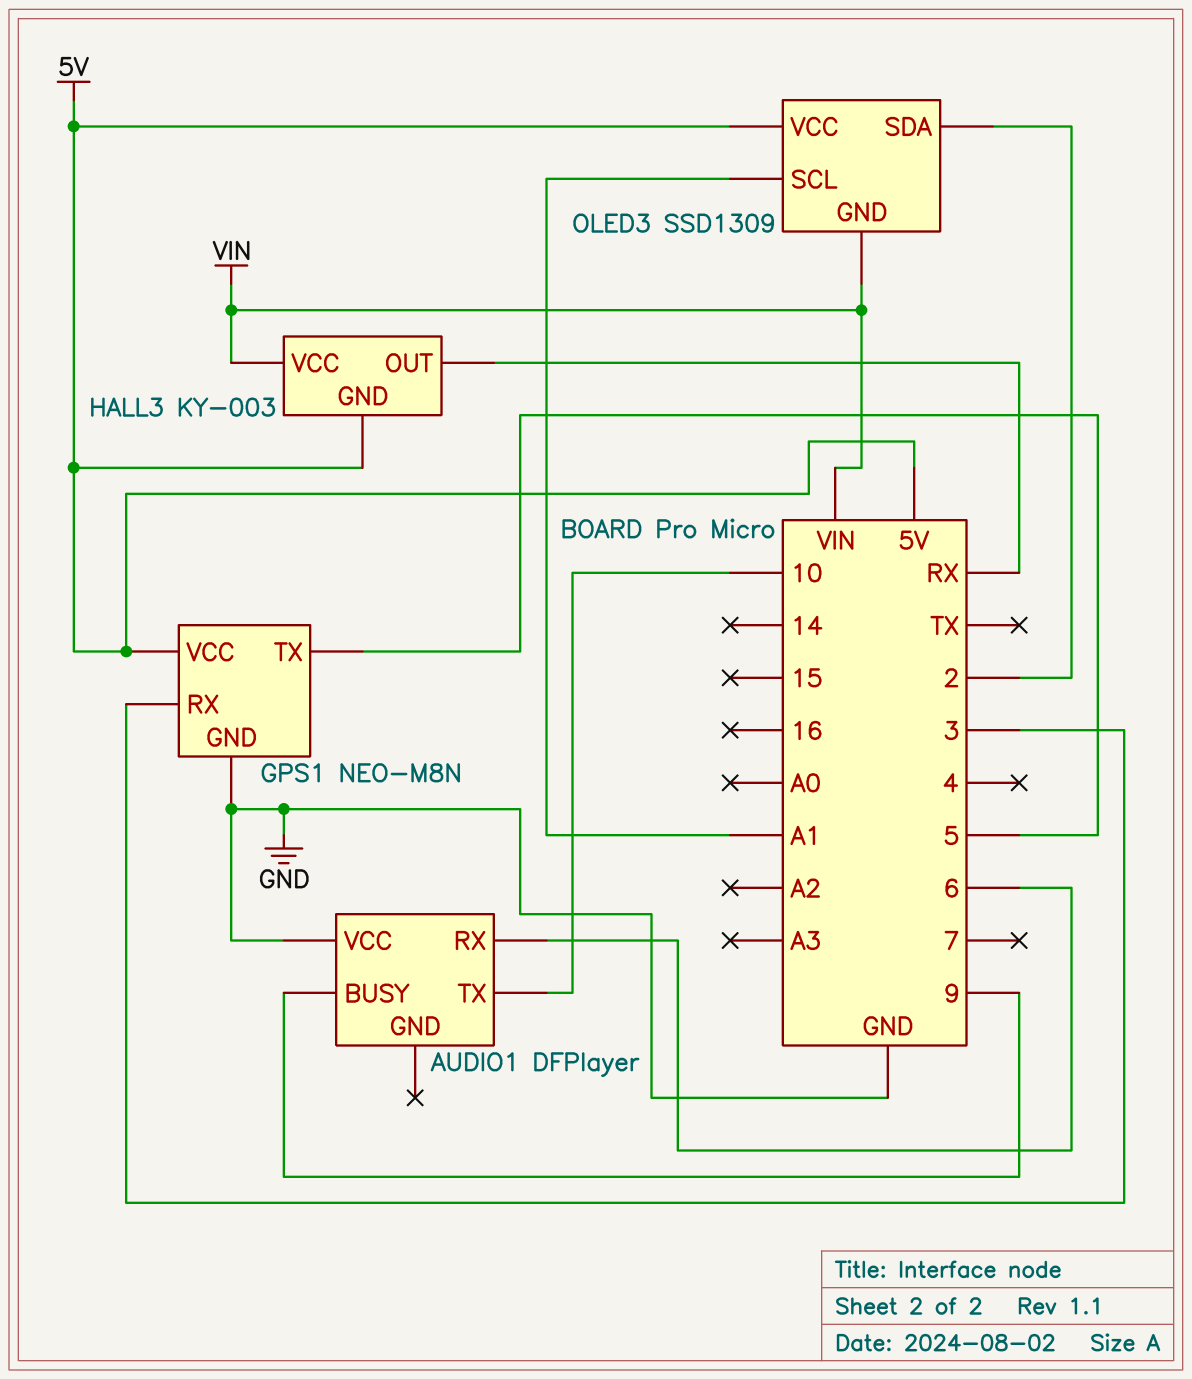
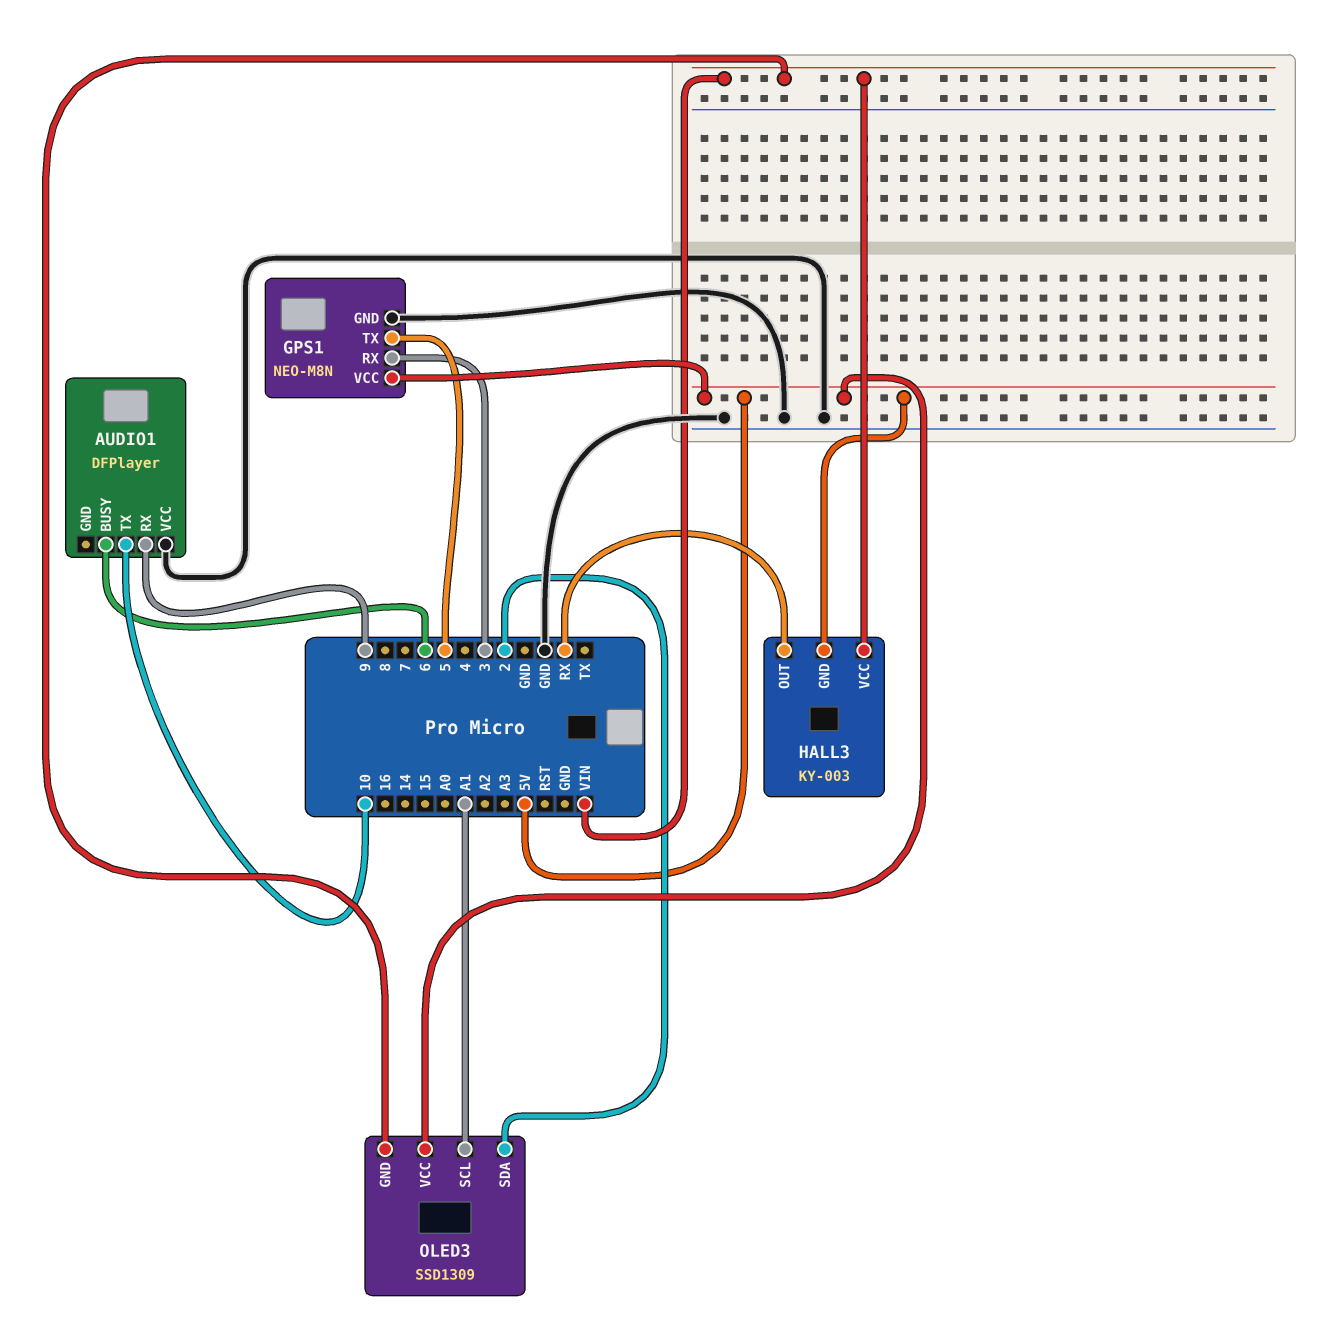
AUDIO1 pin BUSY: 9 -> 6
AUDIO1 pin RX: 6 -> 9

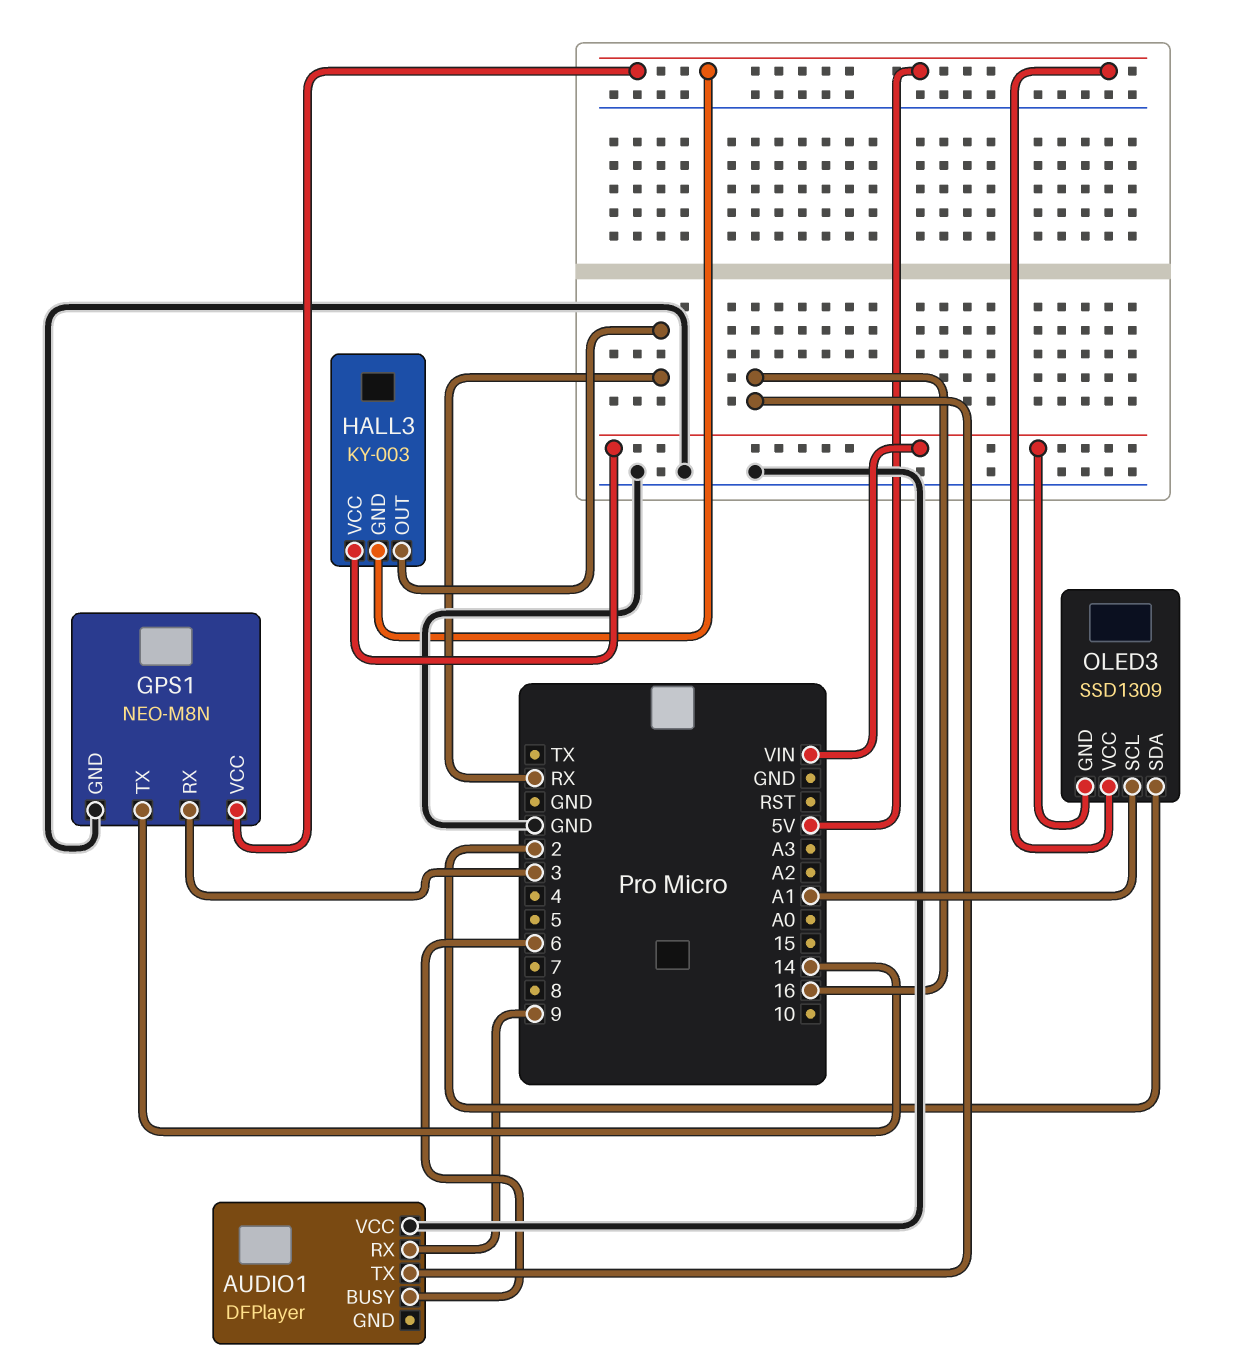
AUDIO1 pin TX: 10 -> 16
GPS1 pin TX: 5 -> 14

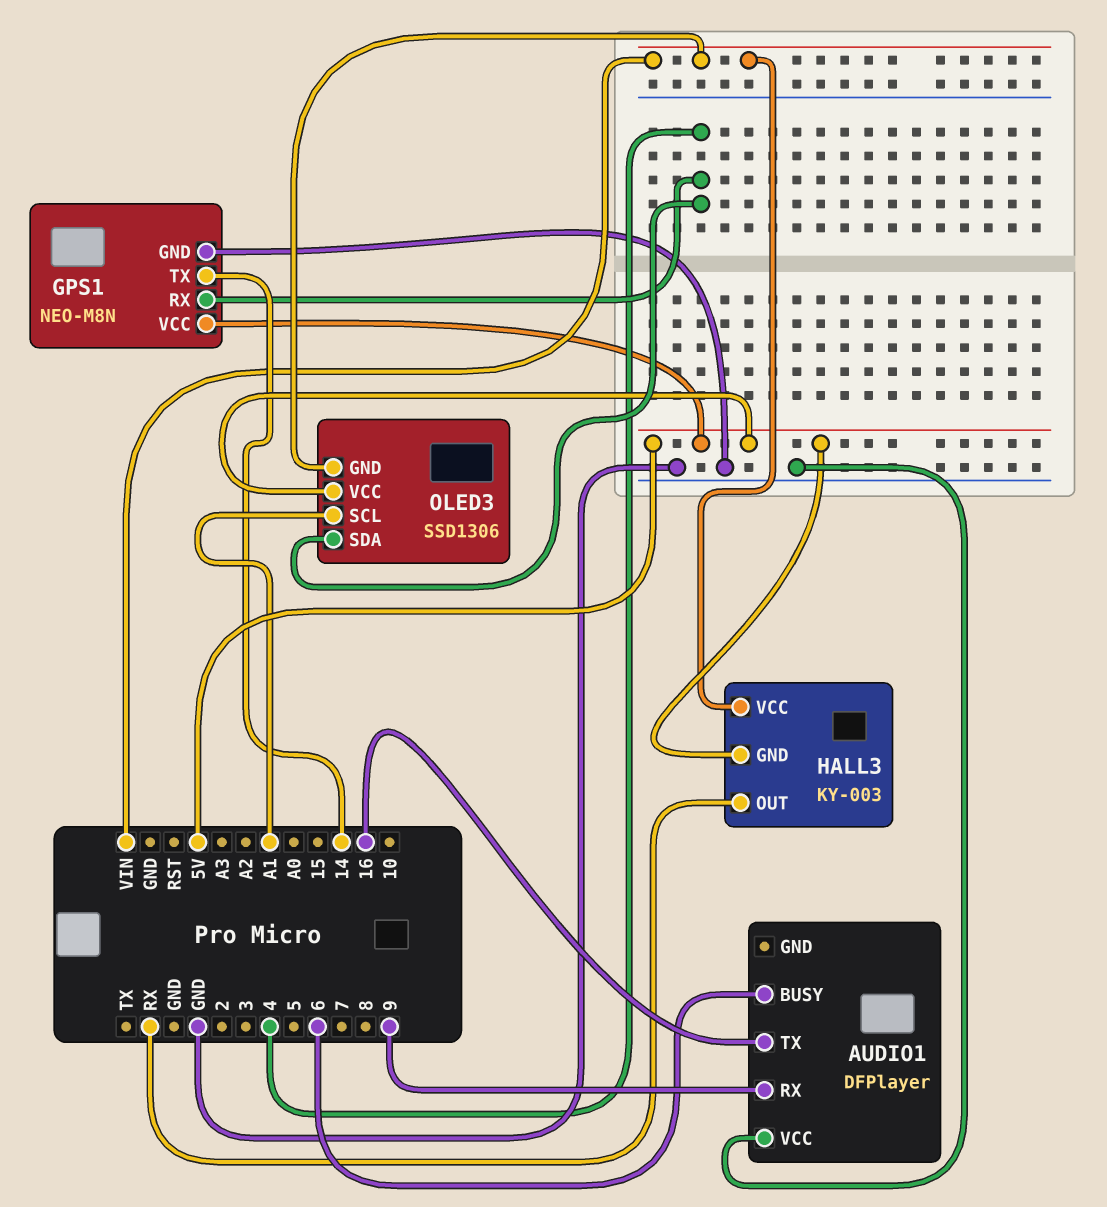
GPS1 pin RX: 3 -> 4
OLED3: SSD1309 -> SSD1306
OLED3 pin SDA: 2 -> 4

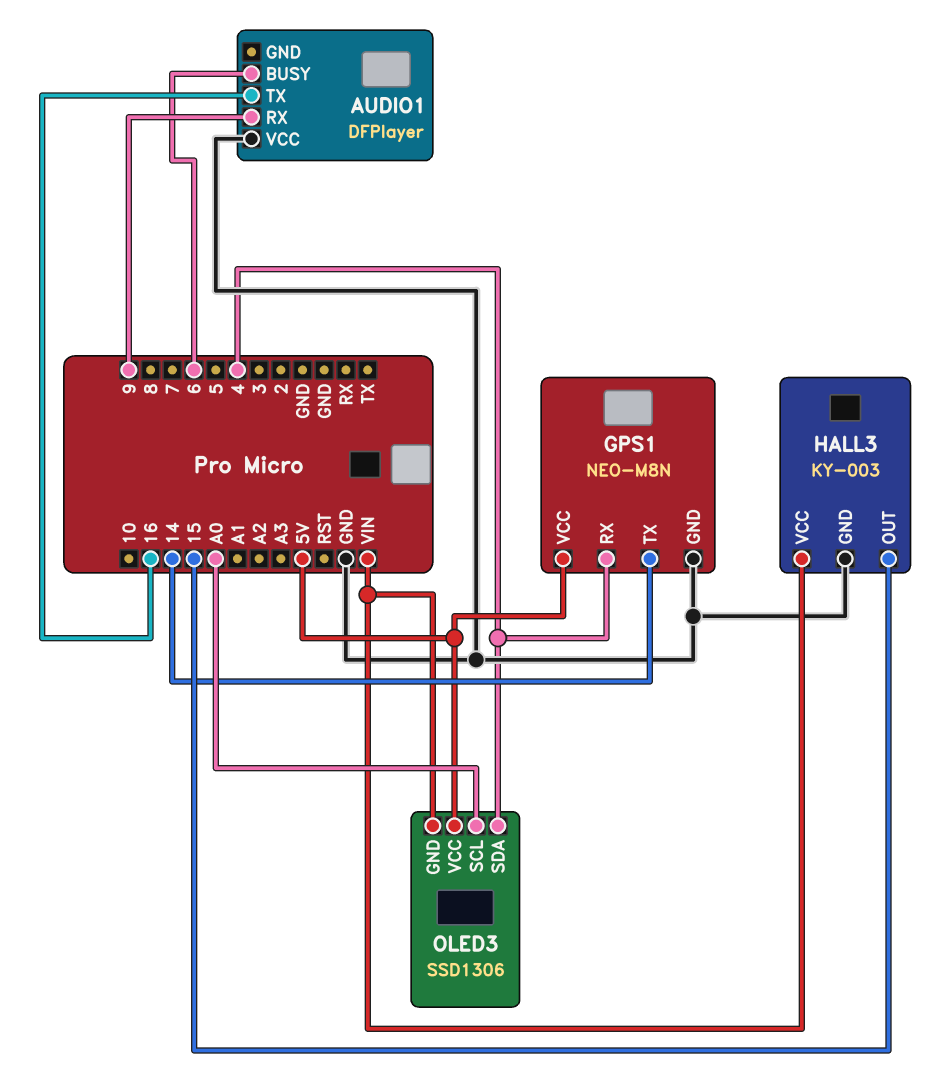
HALL3 pin GND: 5V -> GND
HALL3 pin OUT: RX -> 15
OLED3 pin SCL: A1 -> A0

